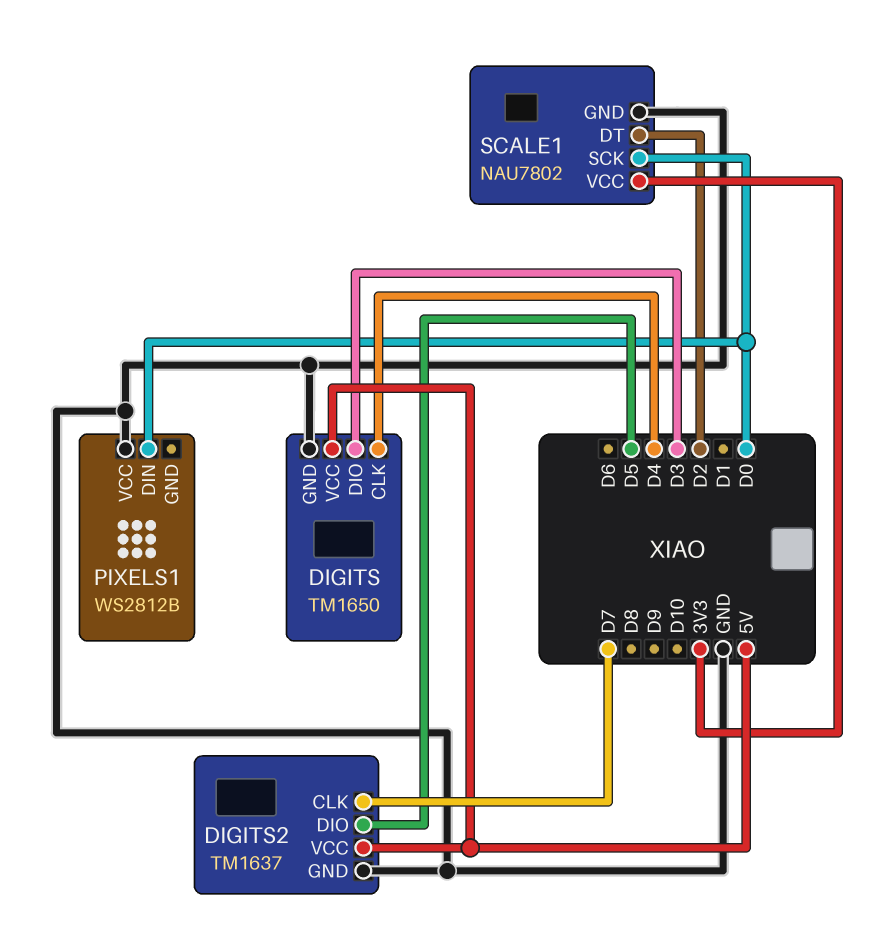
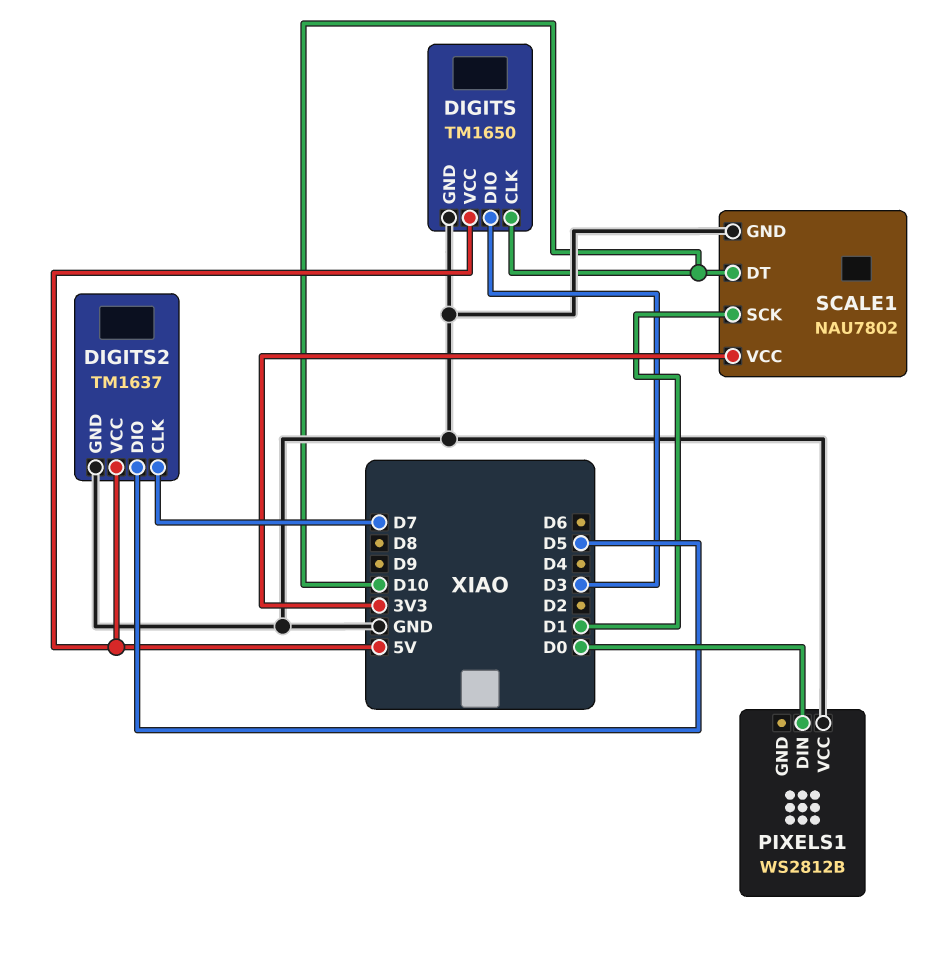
DIGITS pin CLK: D4 -> D10
SCALE1 pin DT: D2 -> D10
SCALE1 pin SCK: D0 -> D1

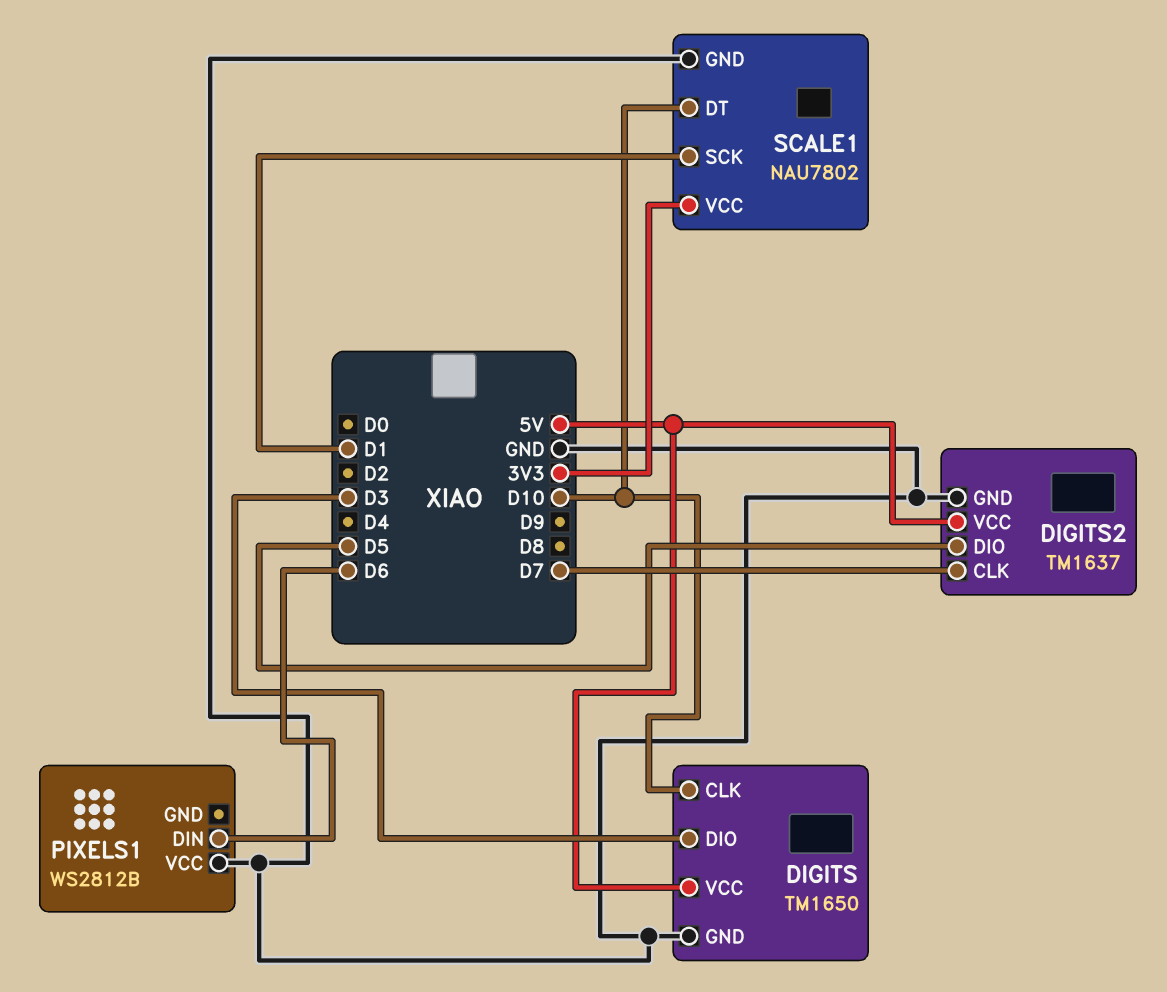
PIXELS1 pin DIN: D0 -> D6

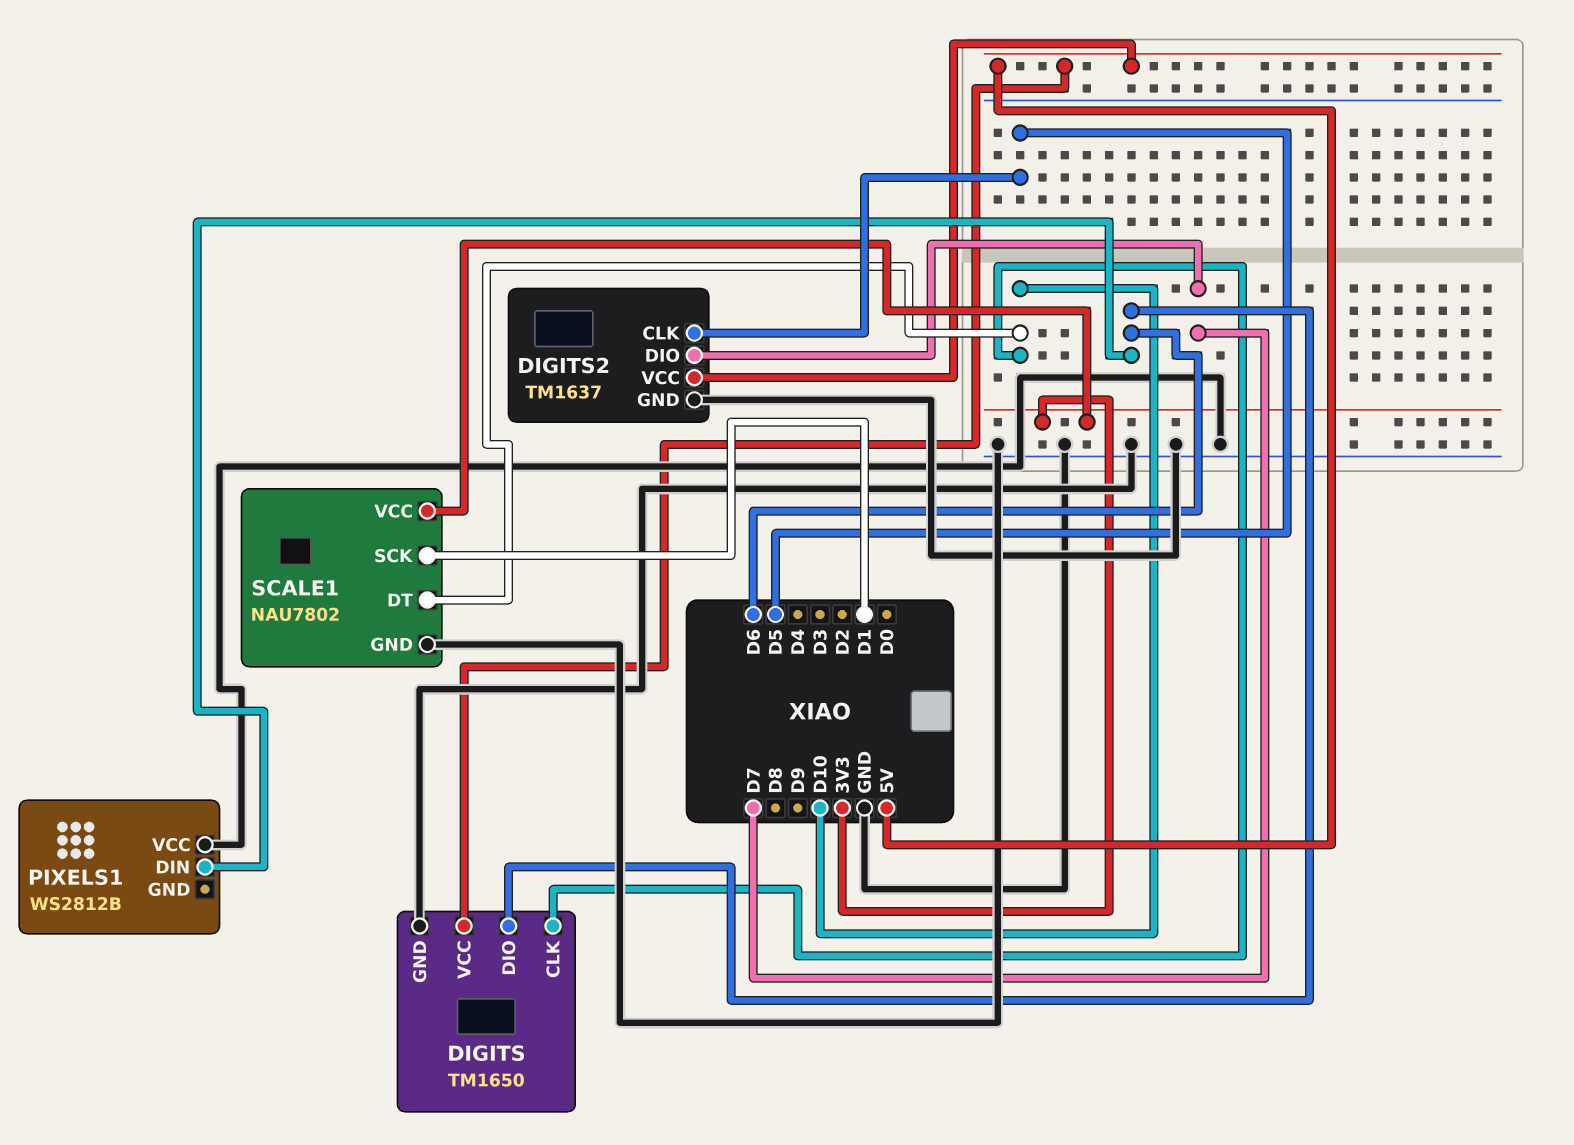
DIGITS pin DIO: D3 -> D6
DIGITS2 pin CLK: D7 -> D5
DIGITS2 pin DIO: D5 -> D7

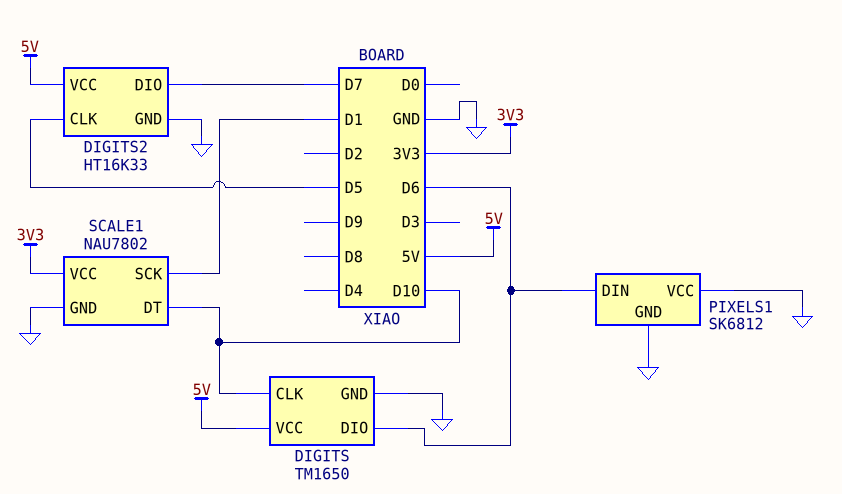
DIGITS2: TM1637 -> HT16K33
PIXELS1: WS2812B -> SK6812
PIXELS1 pin GND: none -> GND

